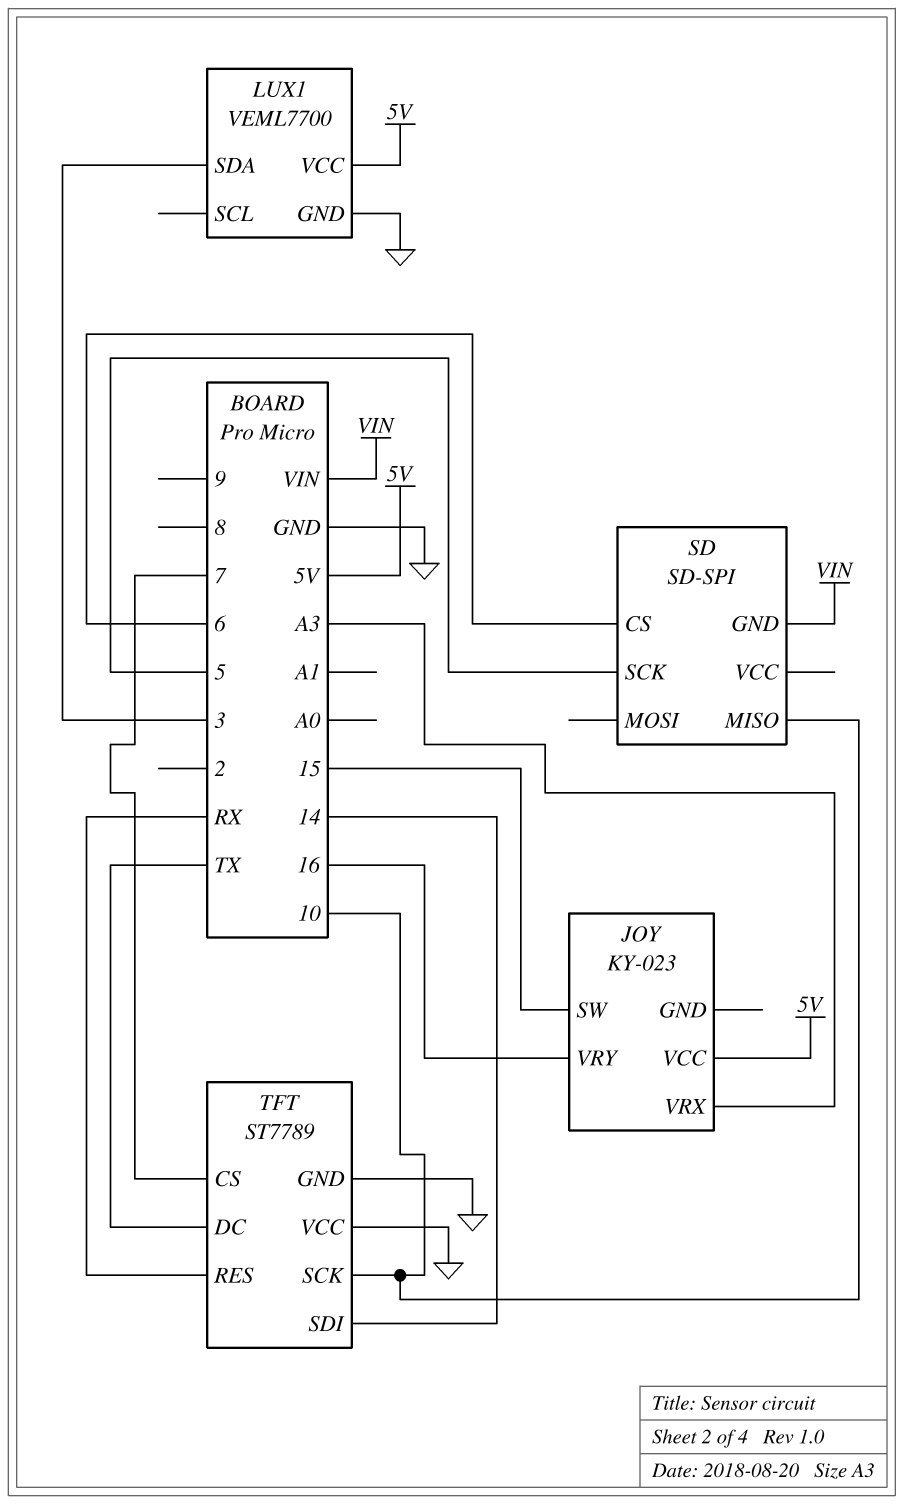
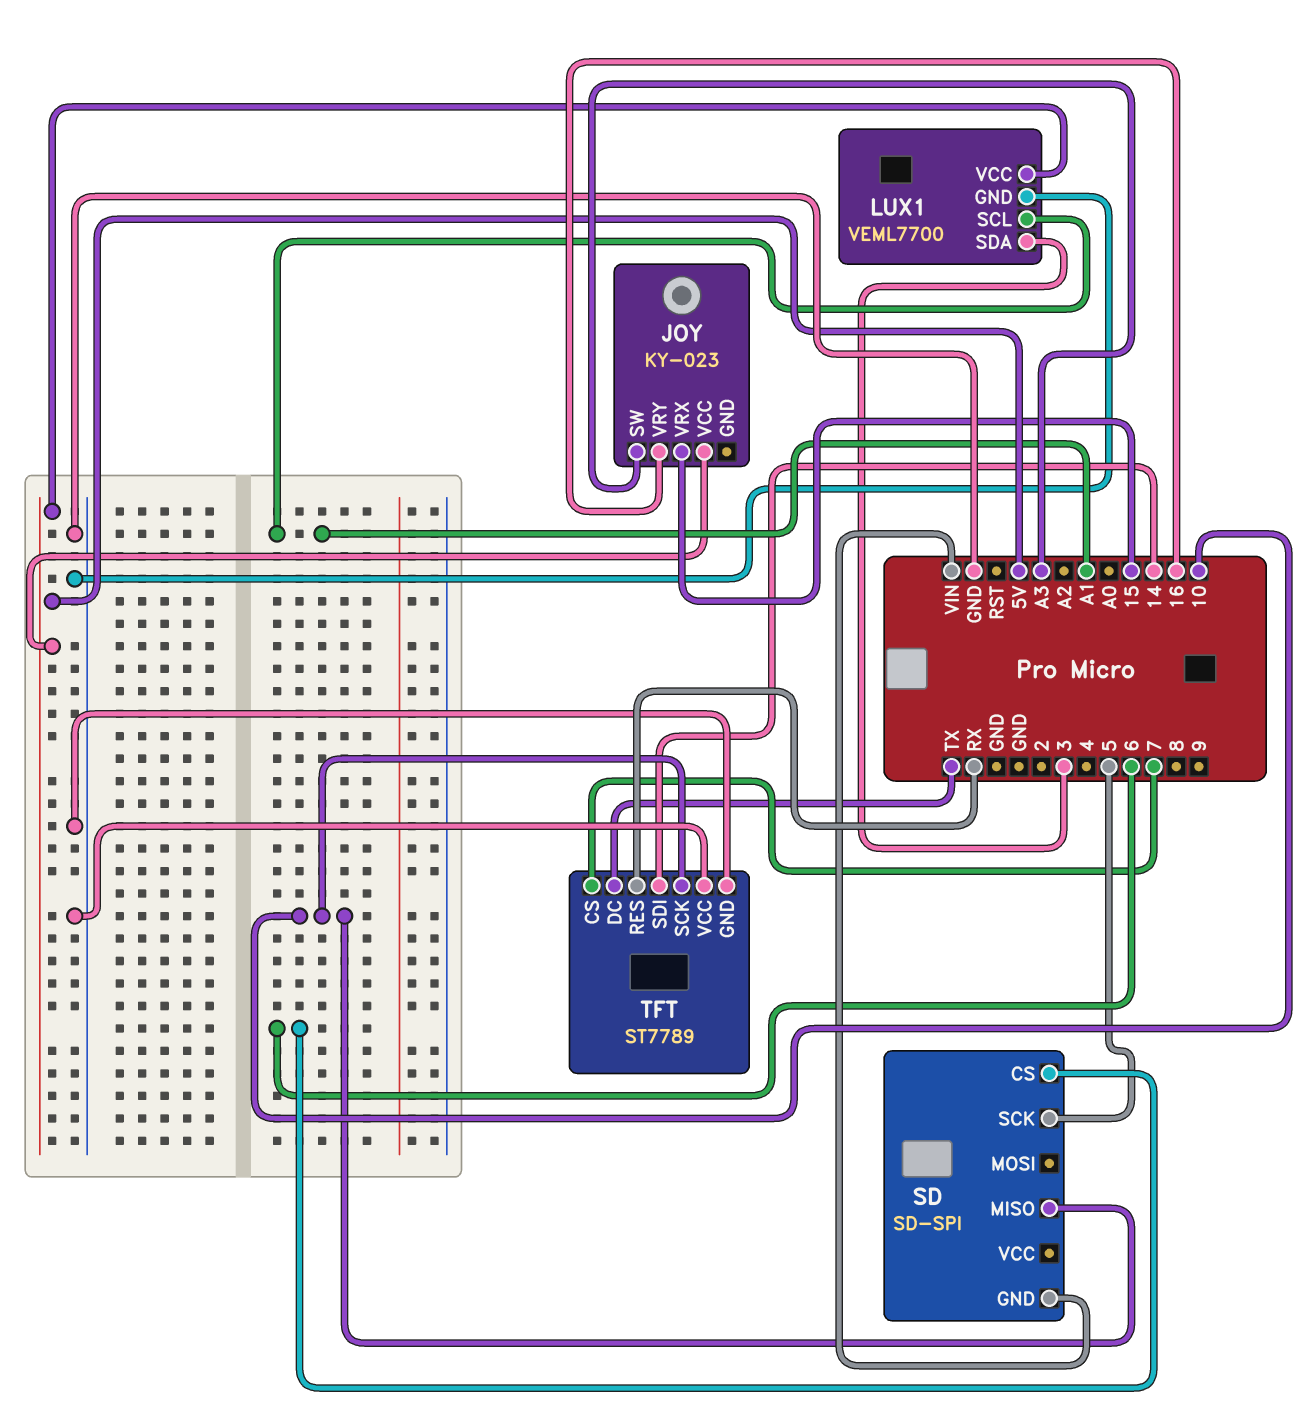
JOY pin SW: 15 -> A3
JOY pin VRX: A3 -> 15
LUX1 pin SCL: none -> A1

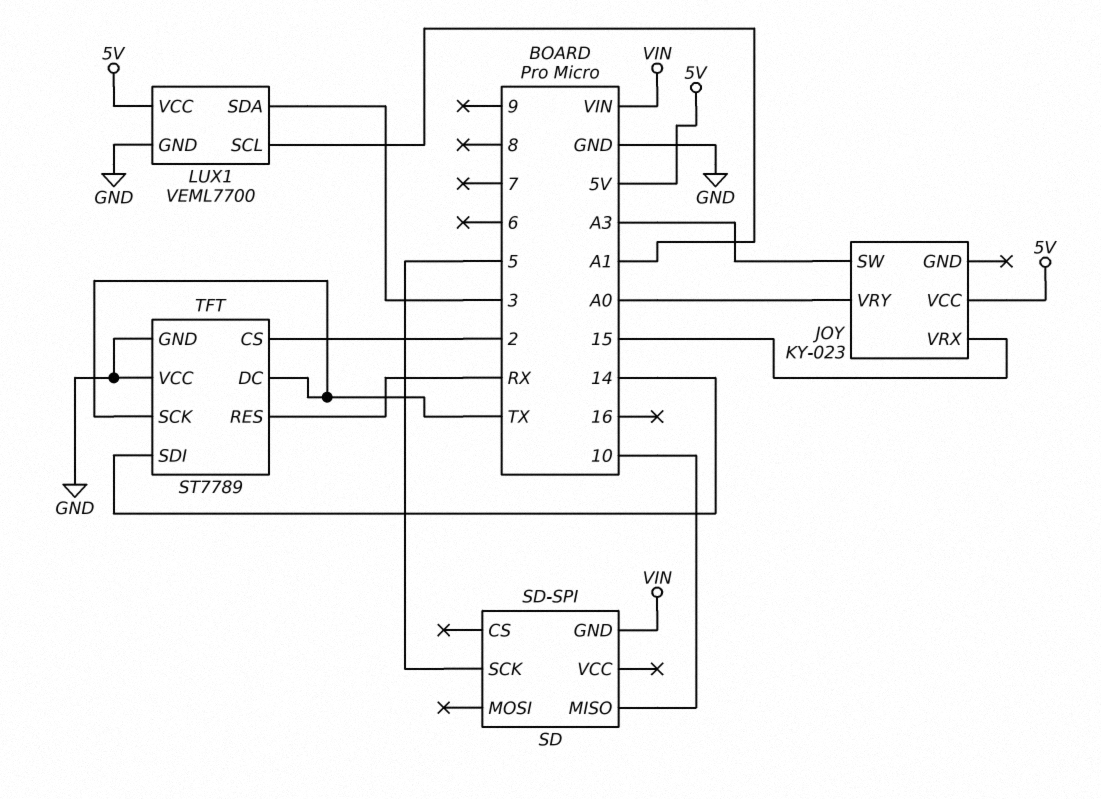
JOY pin VRY: 16 -> A0
SD pin CS: 6 -> none
TFT pin CS: 7 -> 2
TFT pin SCK: 10 -> TX

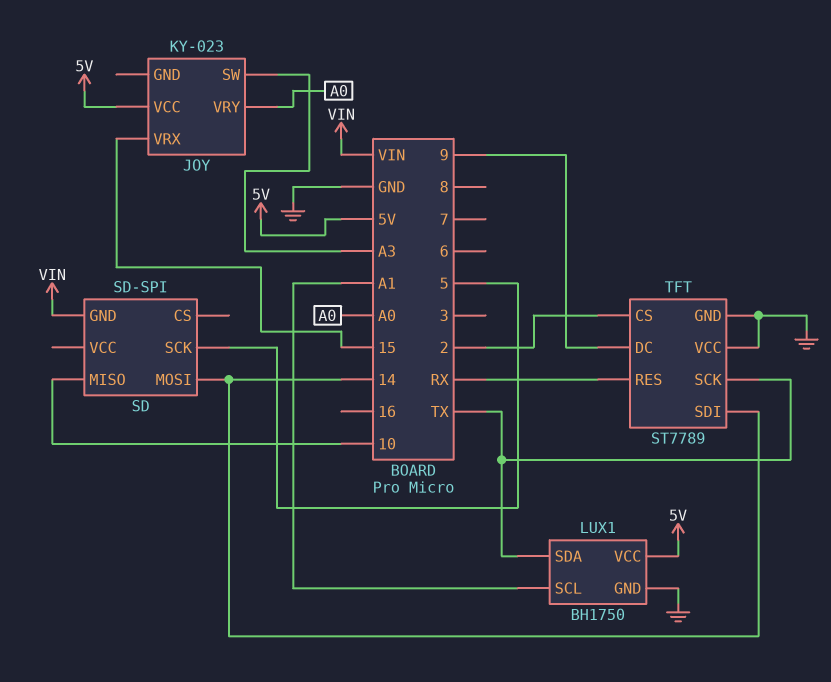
LUX1: VEML7700 -> BH1750
LUX1 pin SDA: 3 -> TX
SD pin MOSI: none -> 14
TFT pin DC: TX -> 9

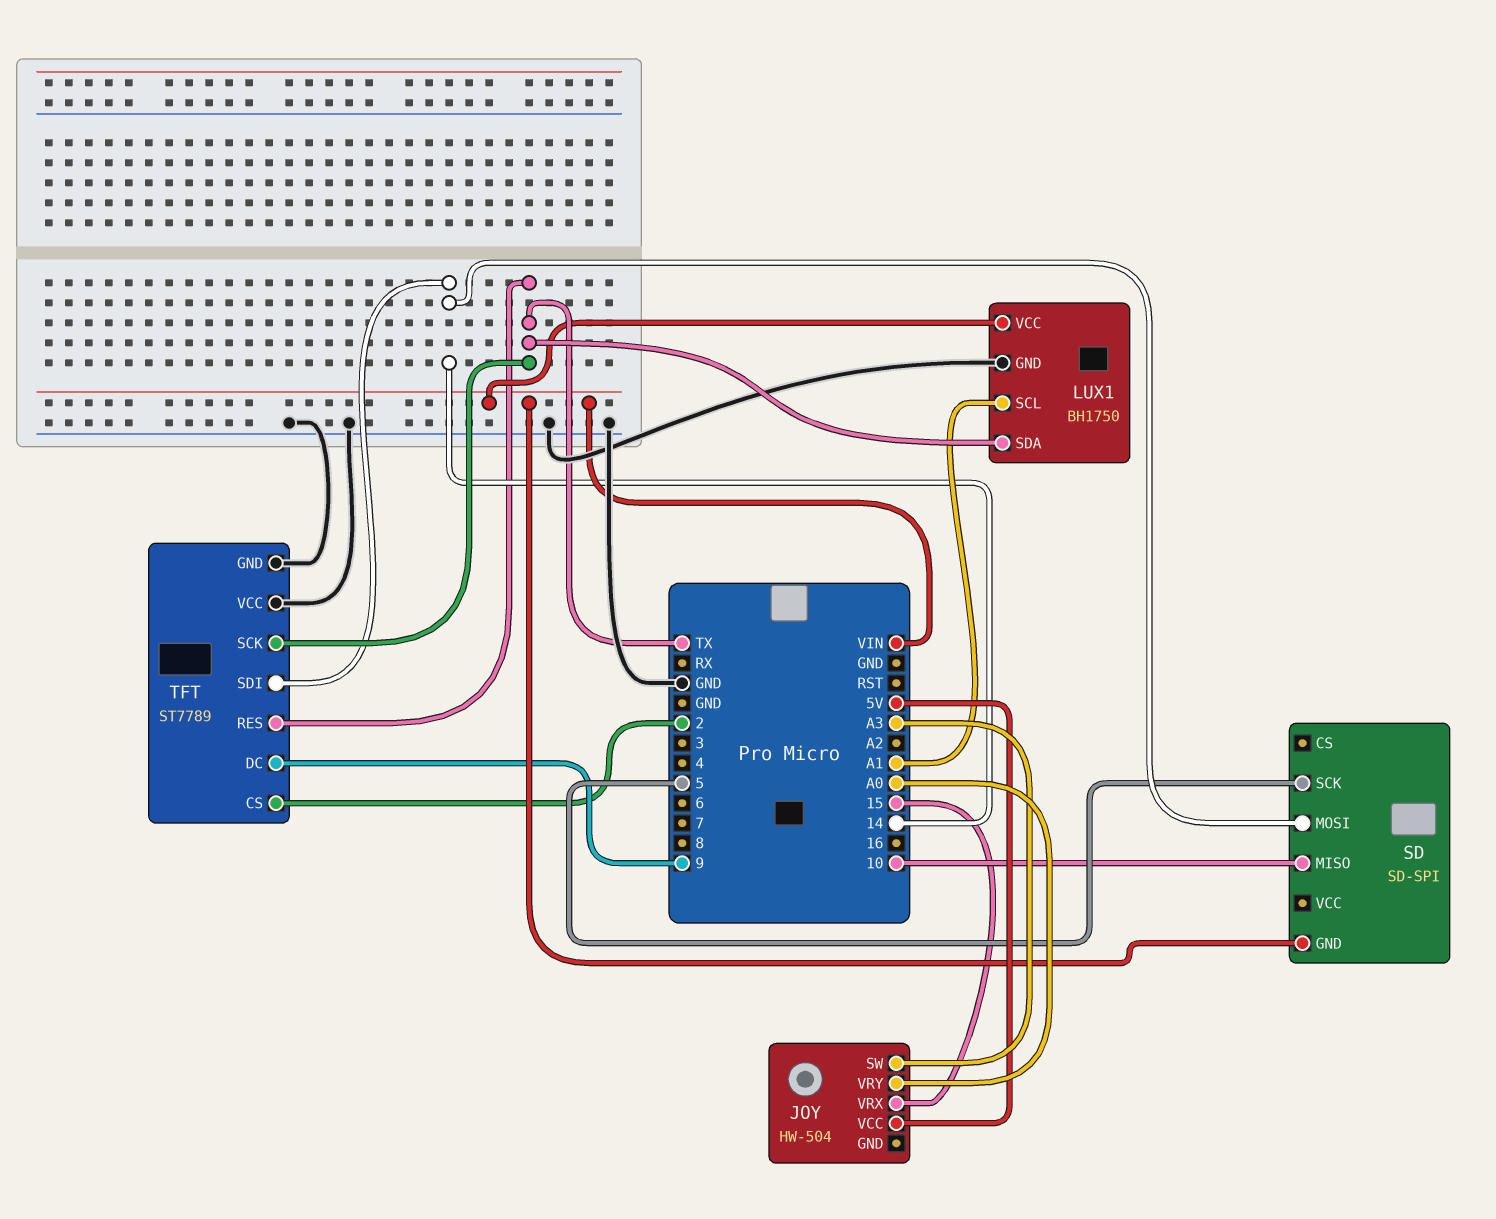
JOY: KY-023 -> HW-504
LUX1 pin VCC: 5V -> VIN
TFT pin RES: RX -> TX

